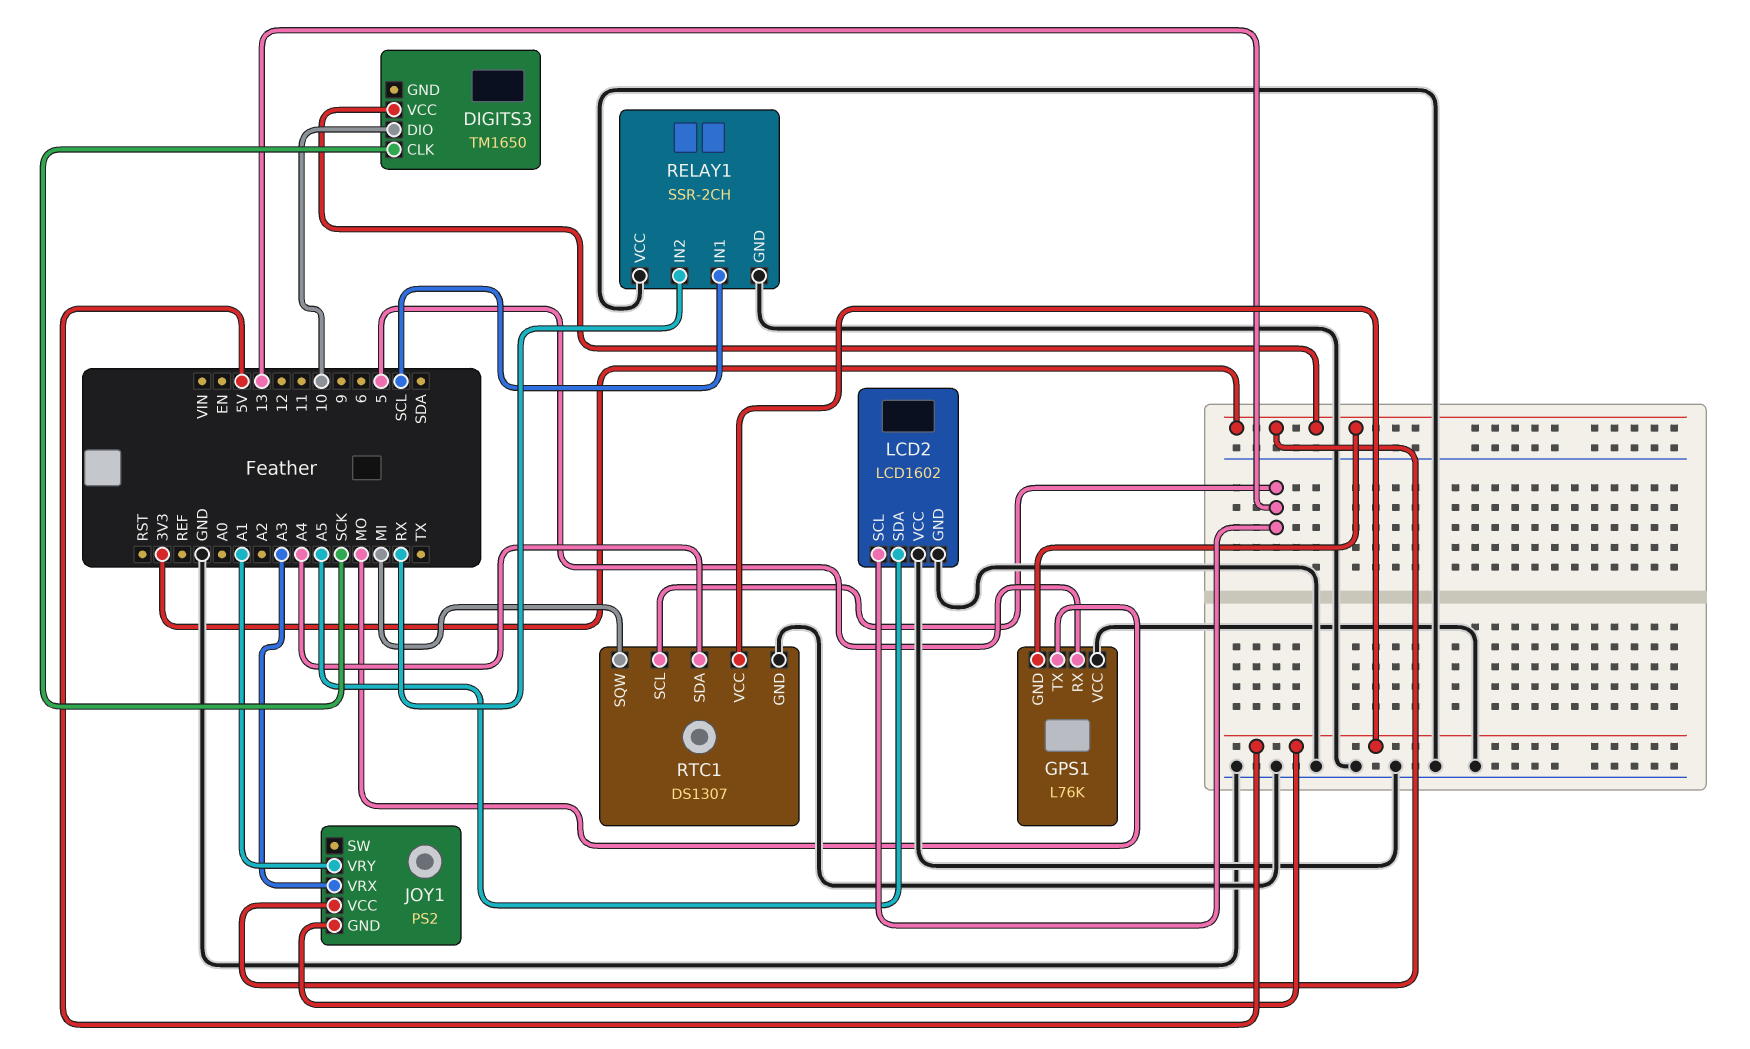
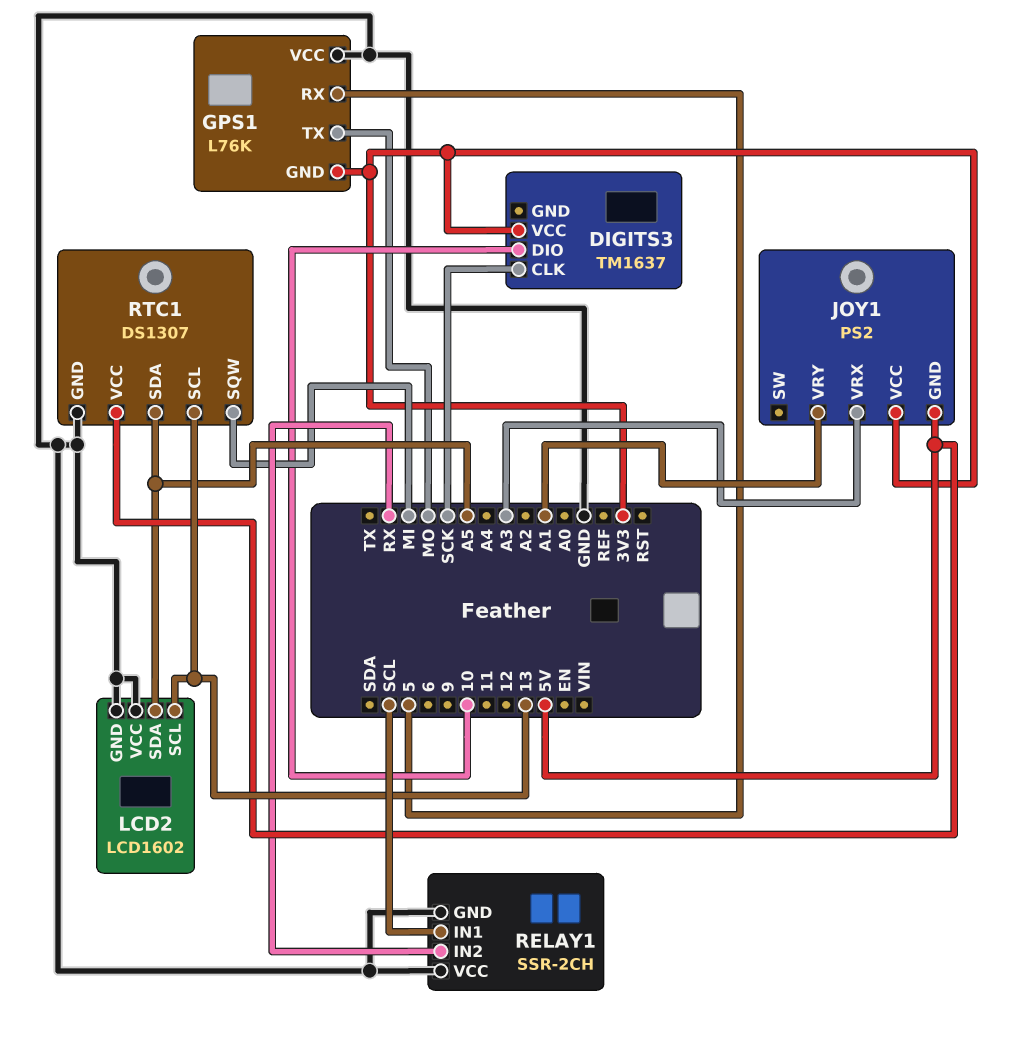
DIGITS3: TM1650 -> TM1637
RTC1 pin SDA: A4 -> A5

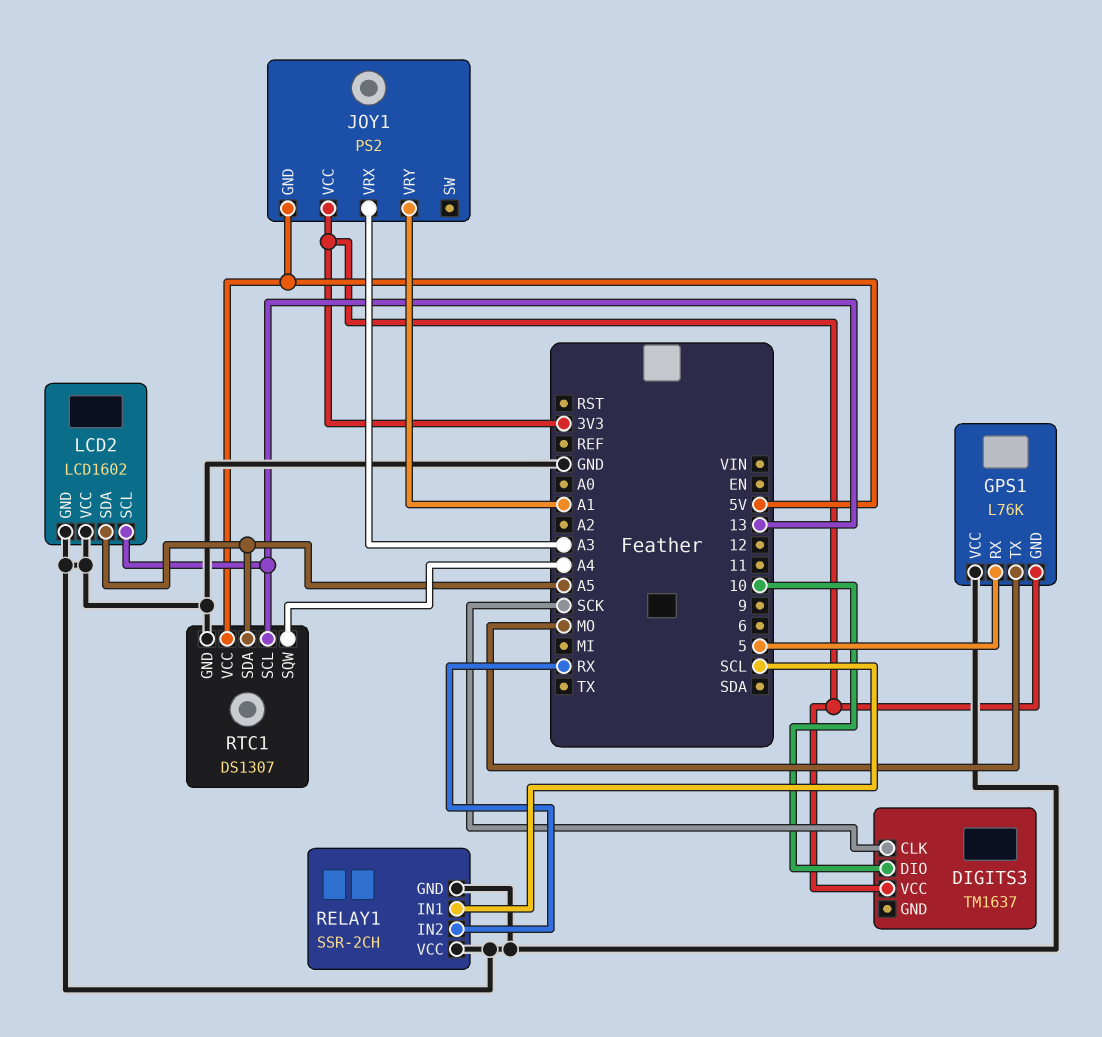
RTC1 pin SQW: MI -> A4

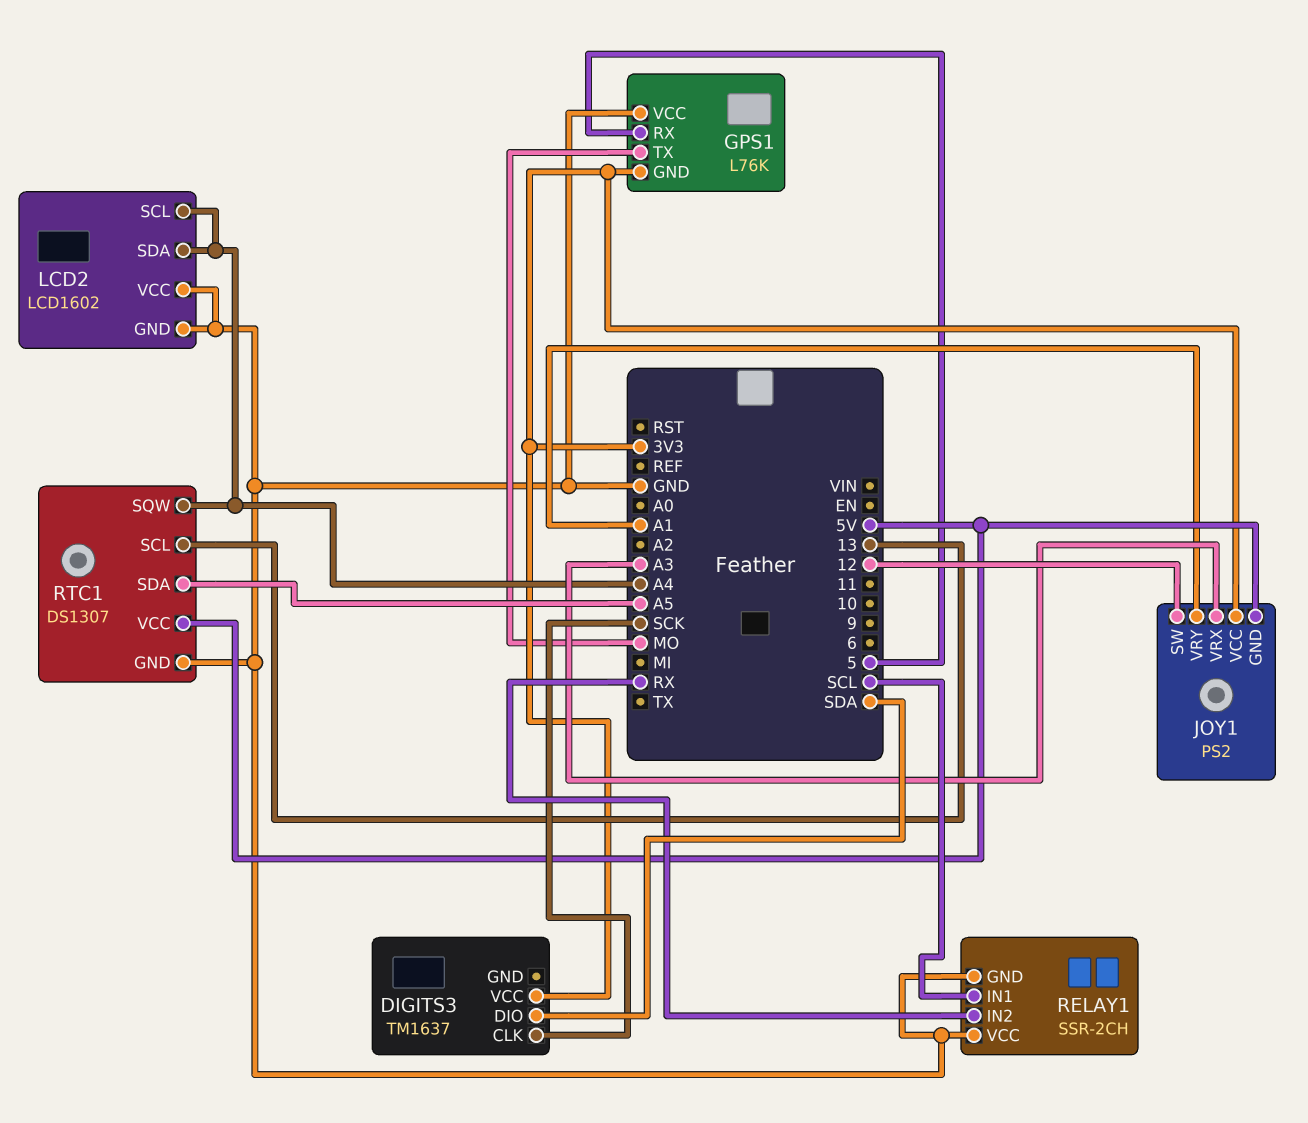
DIGITS3 pin DIO: 10 -> SDA
JOY1 pin SW: none -> 12
LCD2 pin SCL: 13 -> A4
LCD2 pin SDA: A5 -> A4

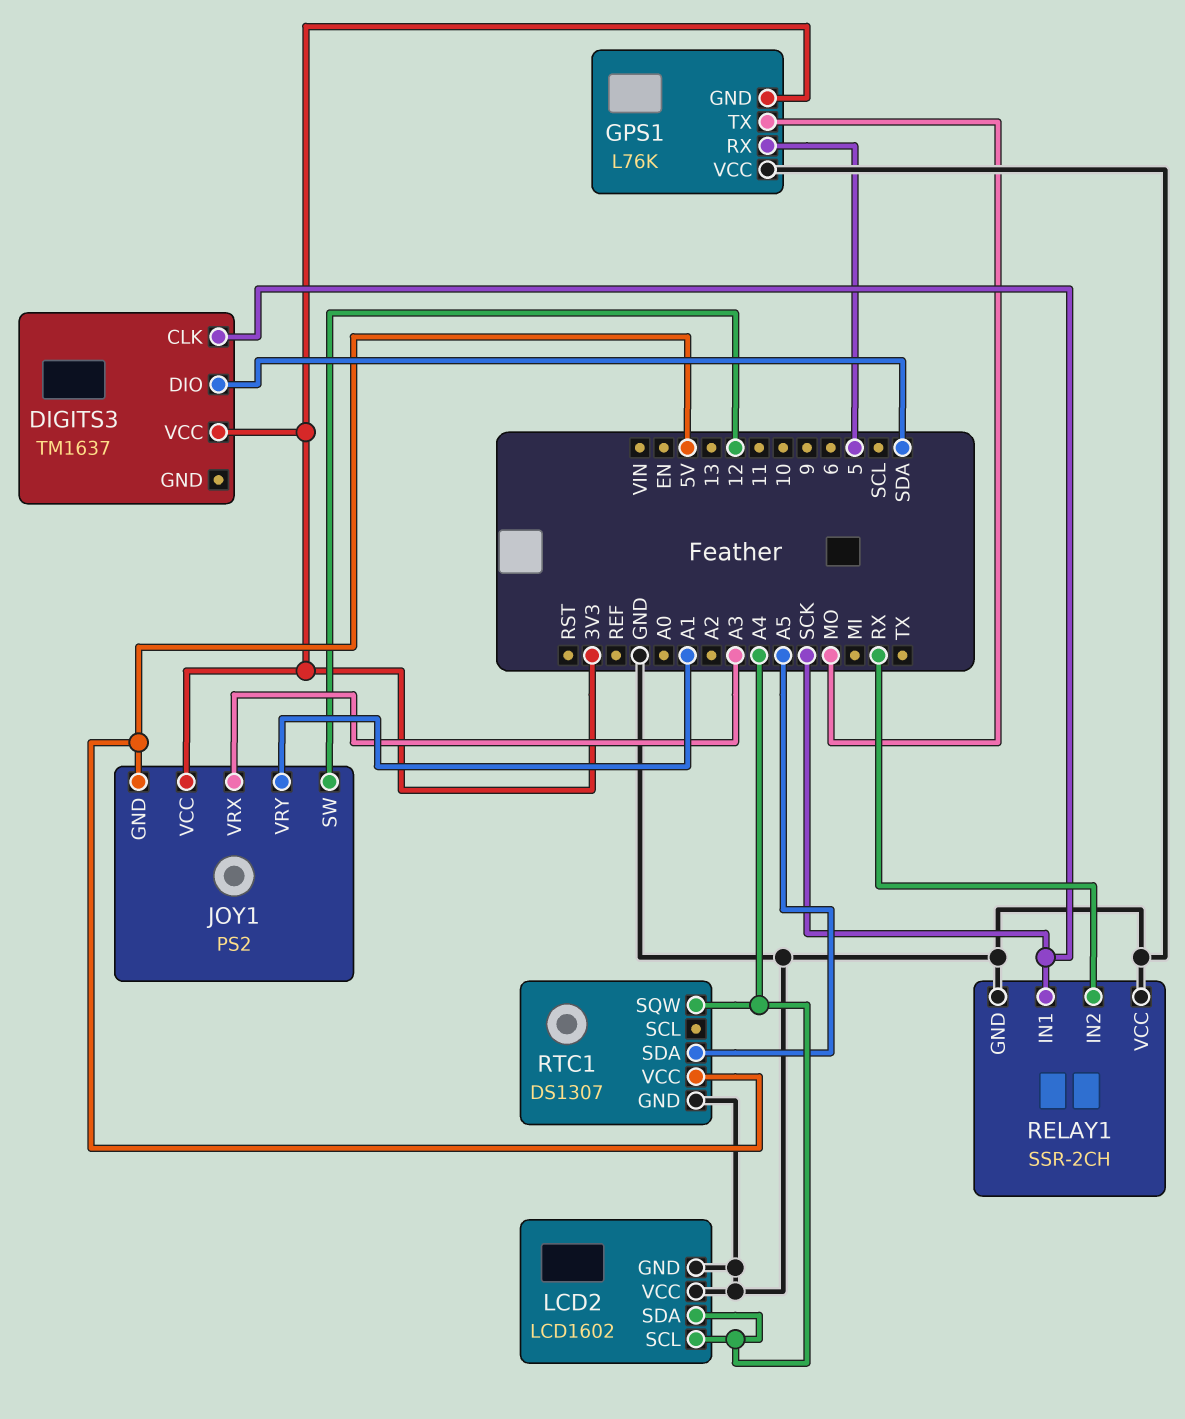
RELAY1 pin IN1: SCL -> SCK
RTC1 pin SCL: 13 -> none

